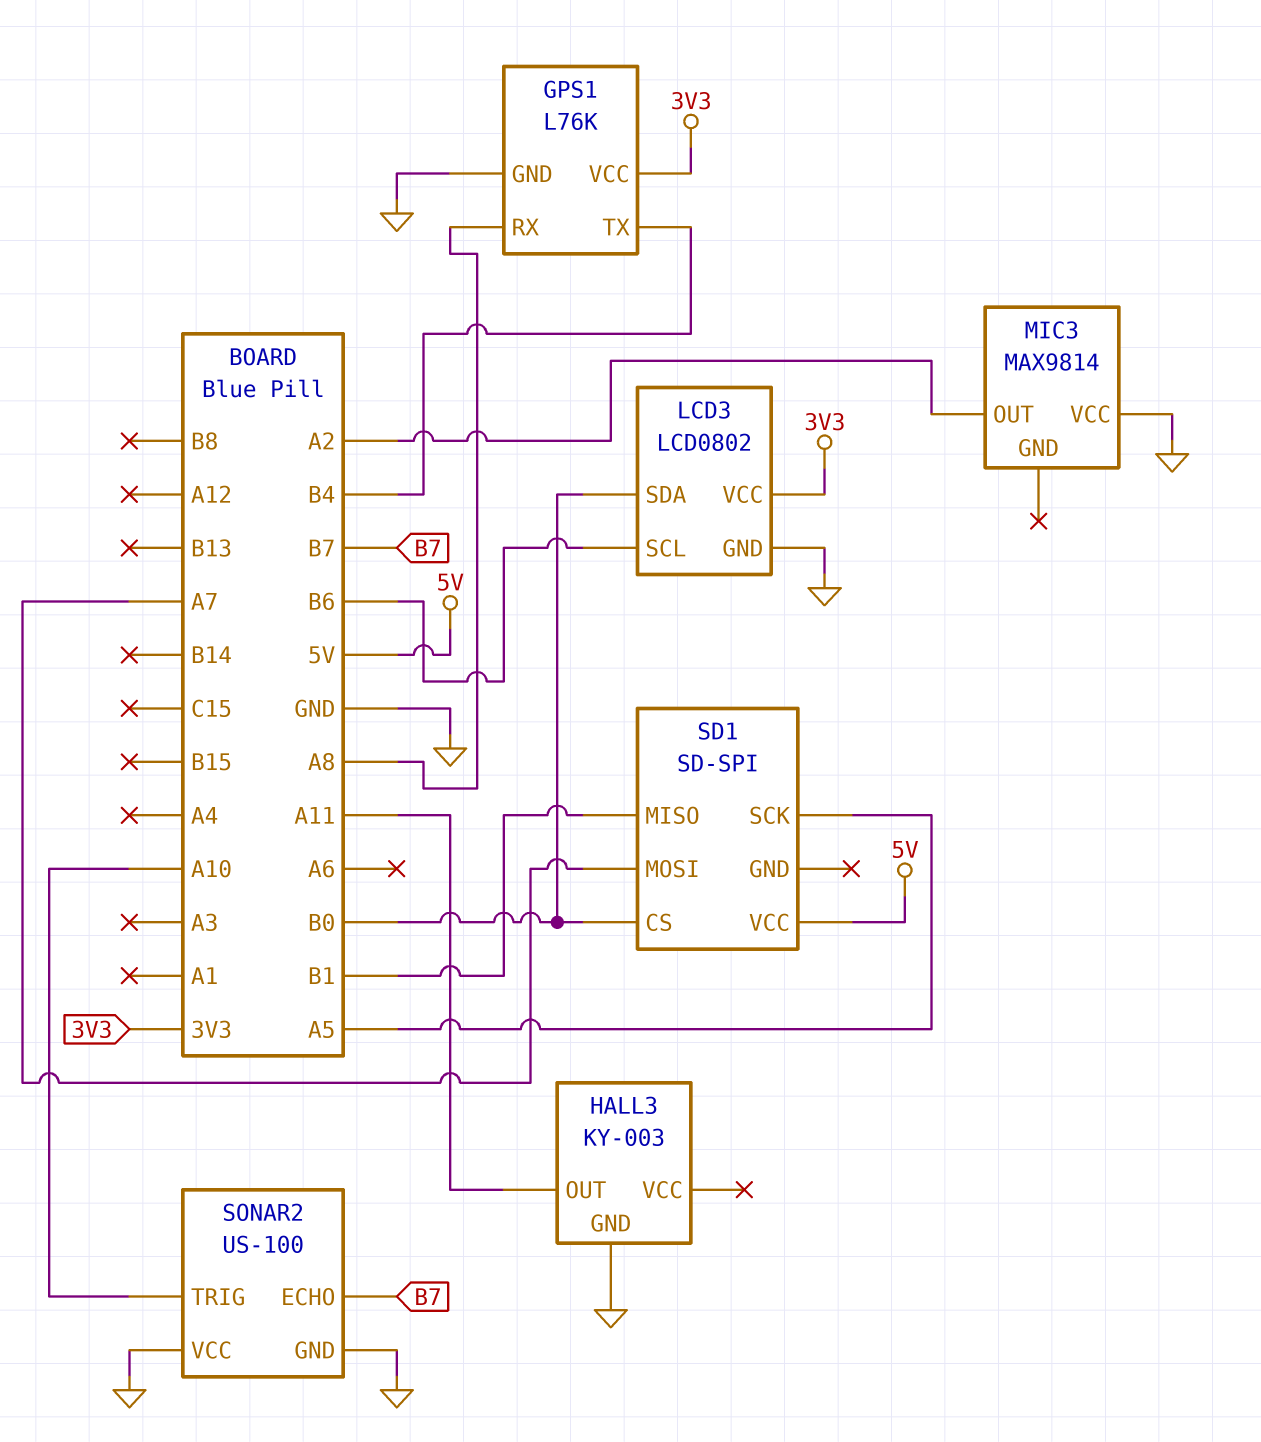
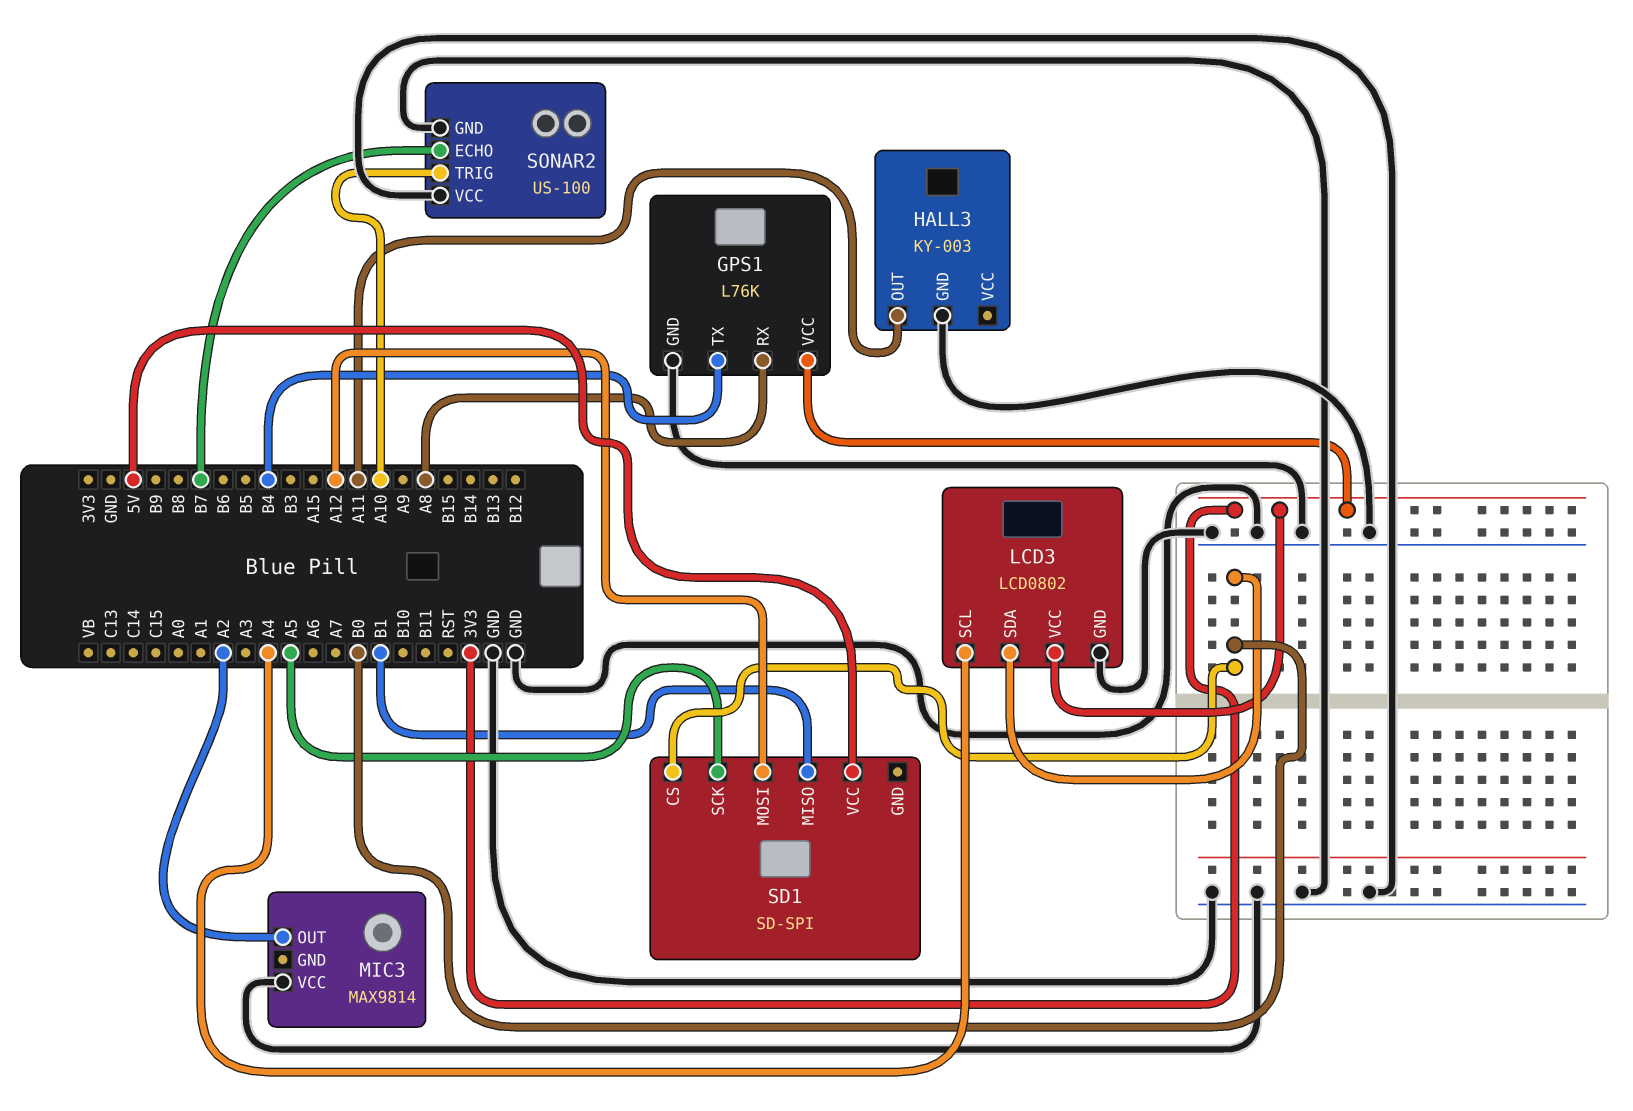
LCD3 pin SCL: B6 -> A4
SD1 pin MOSI: A7 -> A12

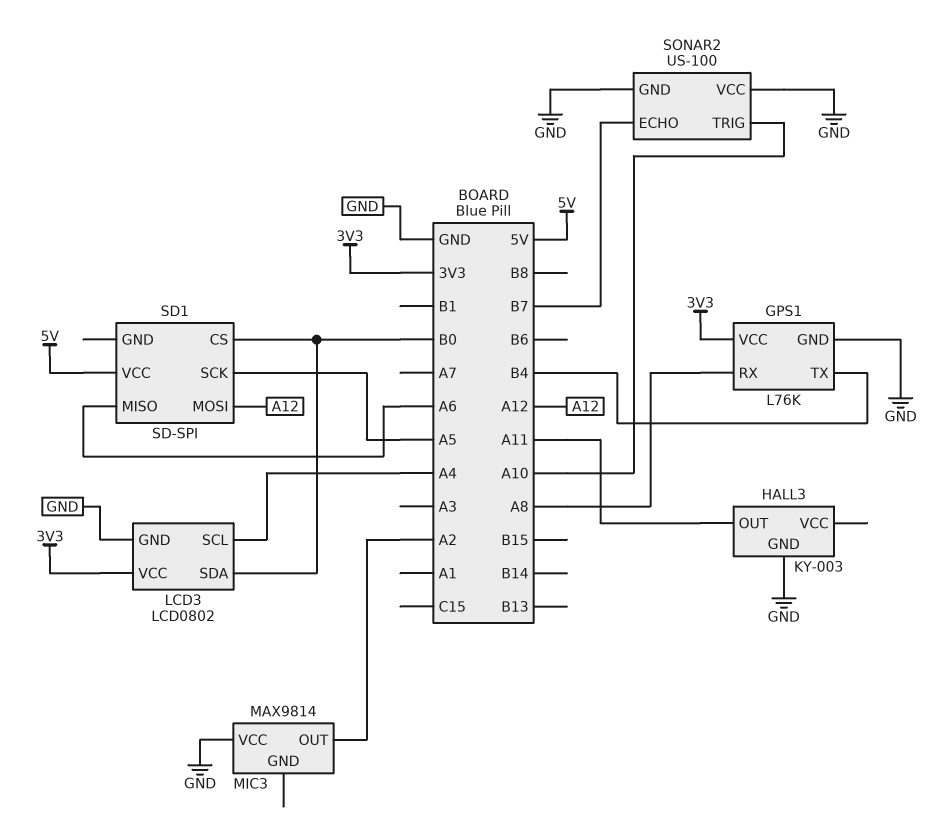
SD1 pin MISO: B1 -> A6

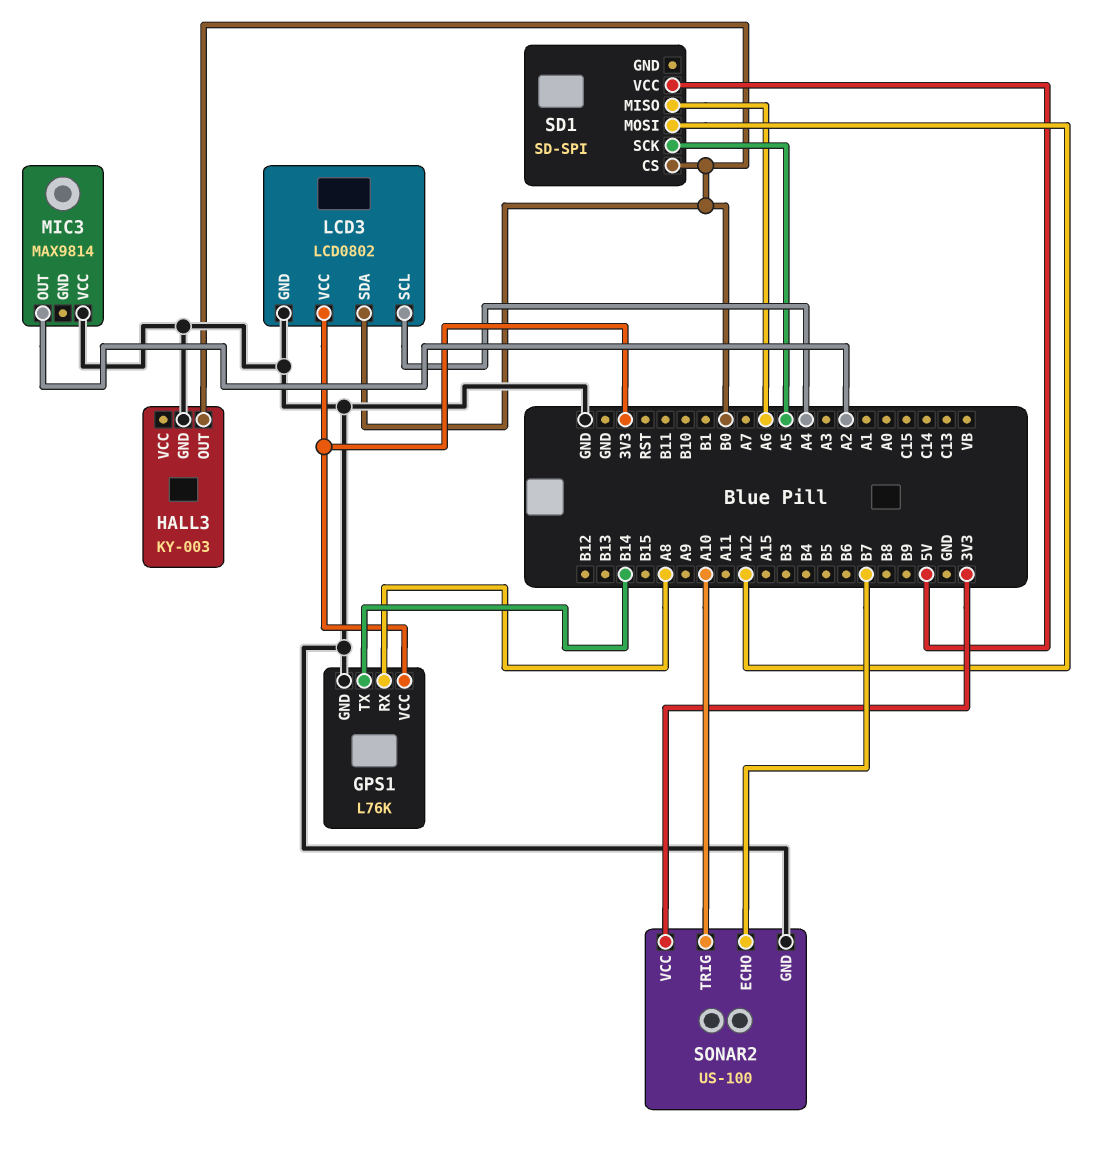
GPS1 pin TX: B4 -> B14
HALL3 pin OUT: A11 -> B0
SONAR2 pin VCC: GND -> 3V3

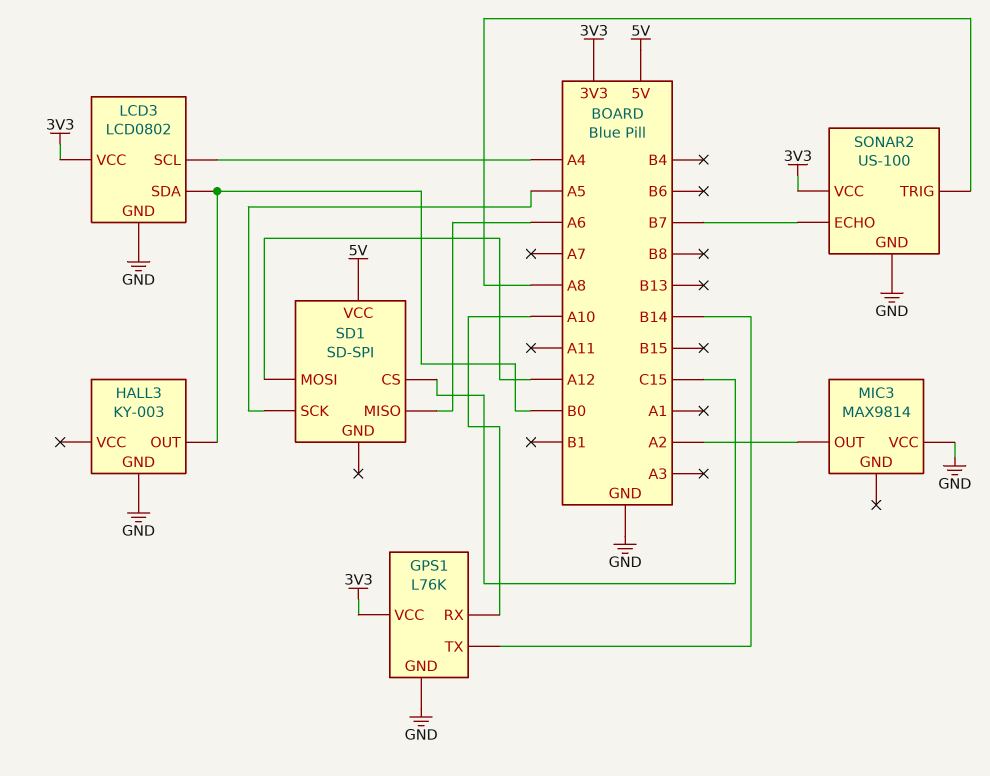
GPS1 pin RX: A8 -> A10
SD1 pin CS: B0 -> C15
SONAR2 pin TRIG: A10 -> A8

